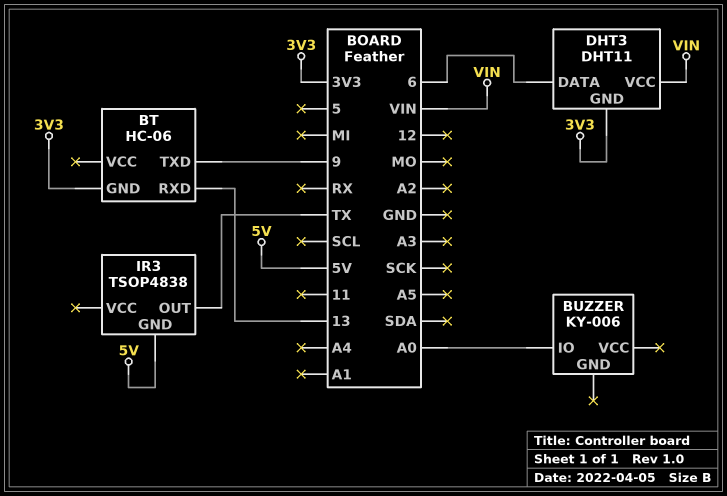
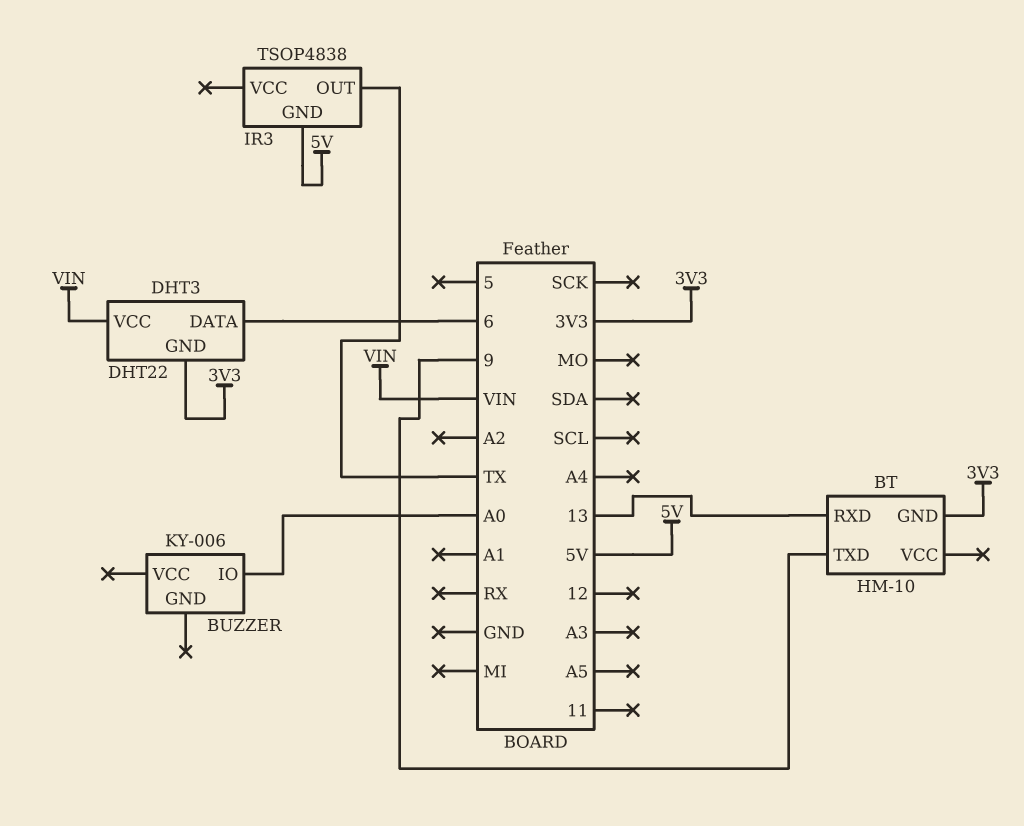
BT: HC-06 -> HM-10
DHT3: DHT11 -> DHT22

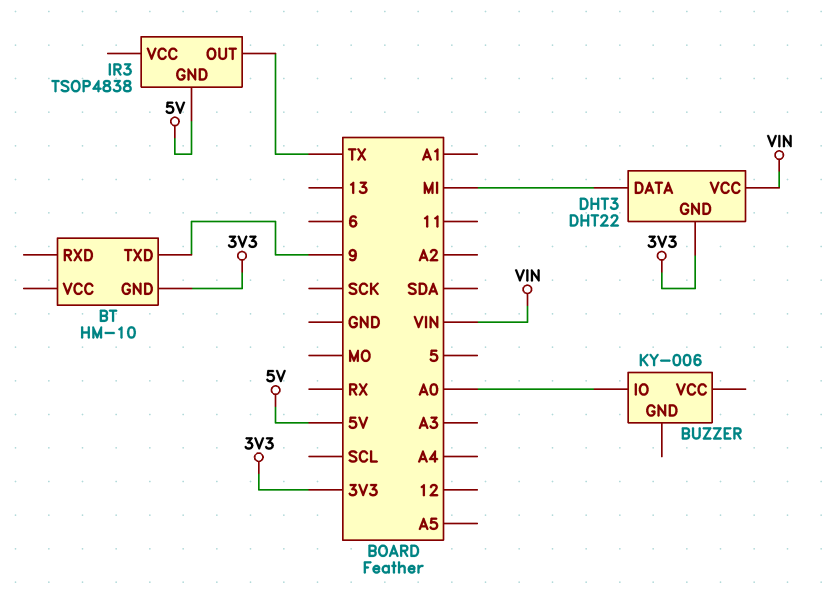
BT pin RXD: 13 -> none
DHT3 pin DATA: 6 -> MI

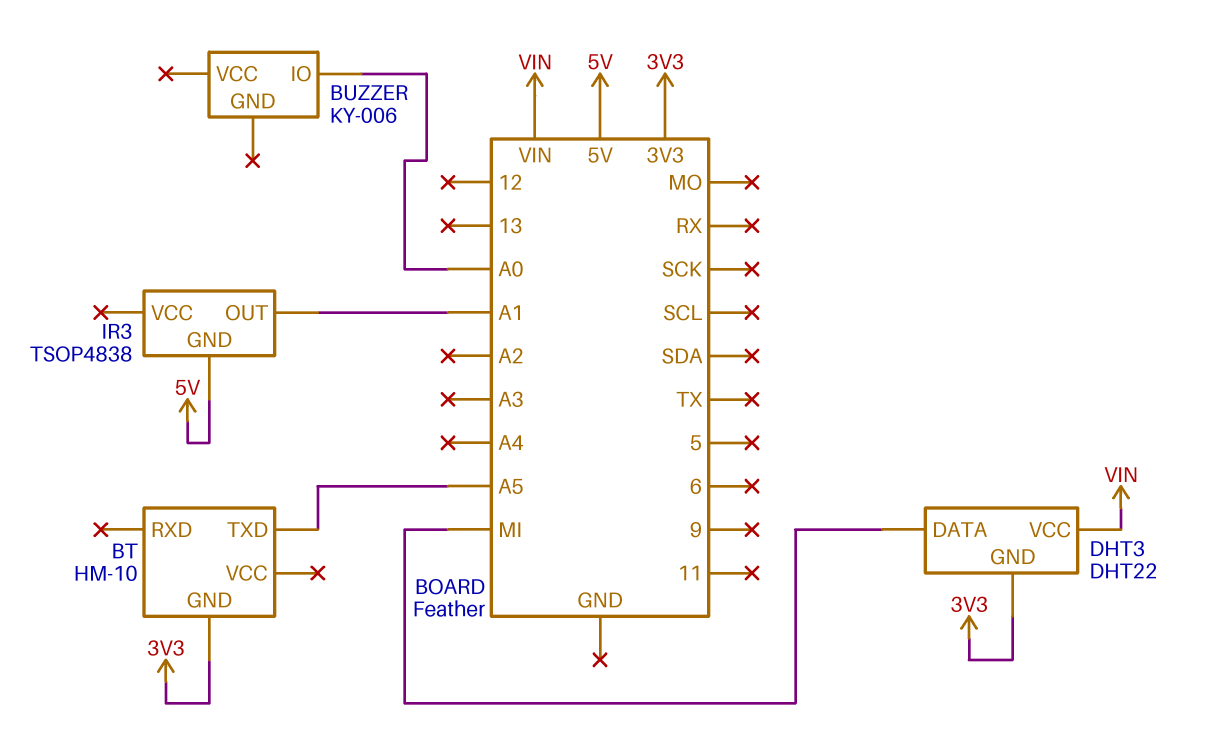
BT pin TXD: 9 -> A5
IR3 pin OUT: TX -> A1

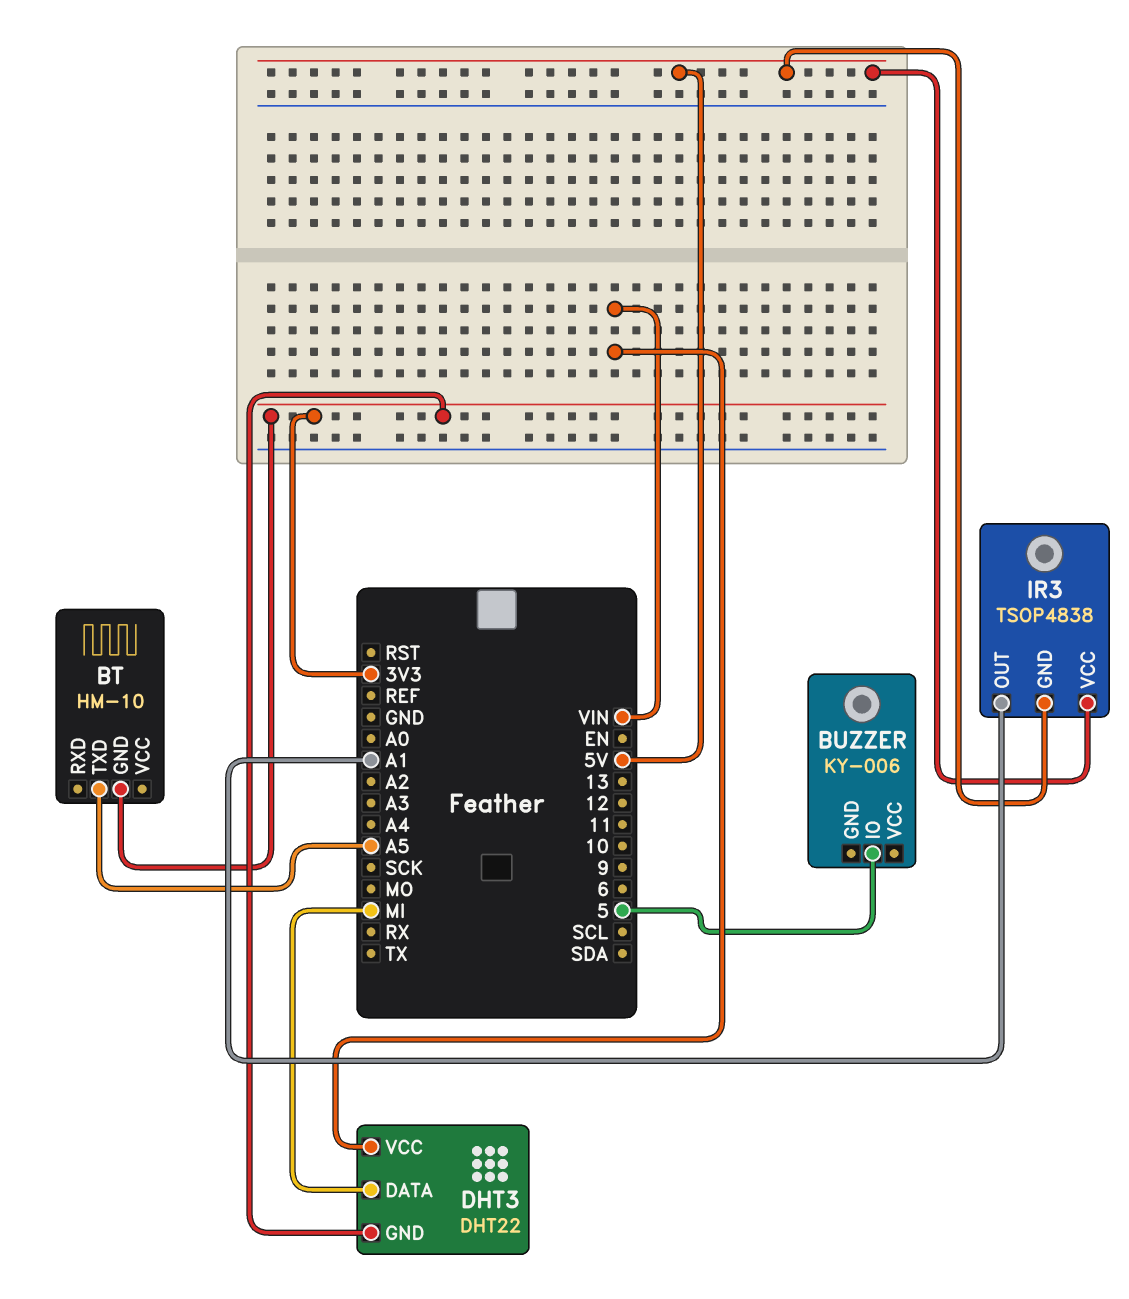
BUZZER pin IO: A0 -> 5
IR3 pin VCC: none -> 5V

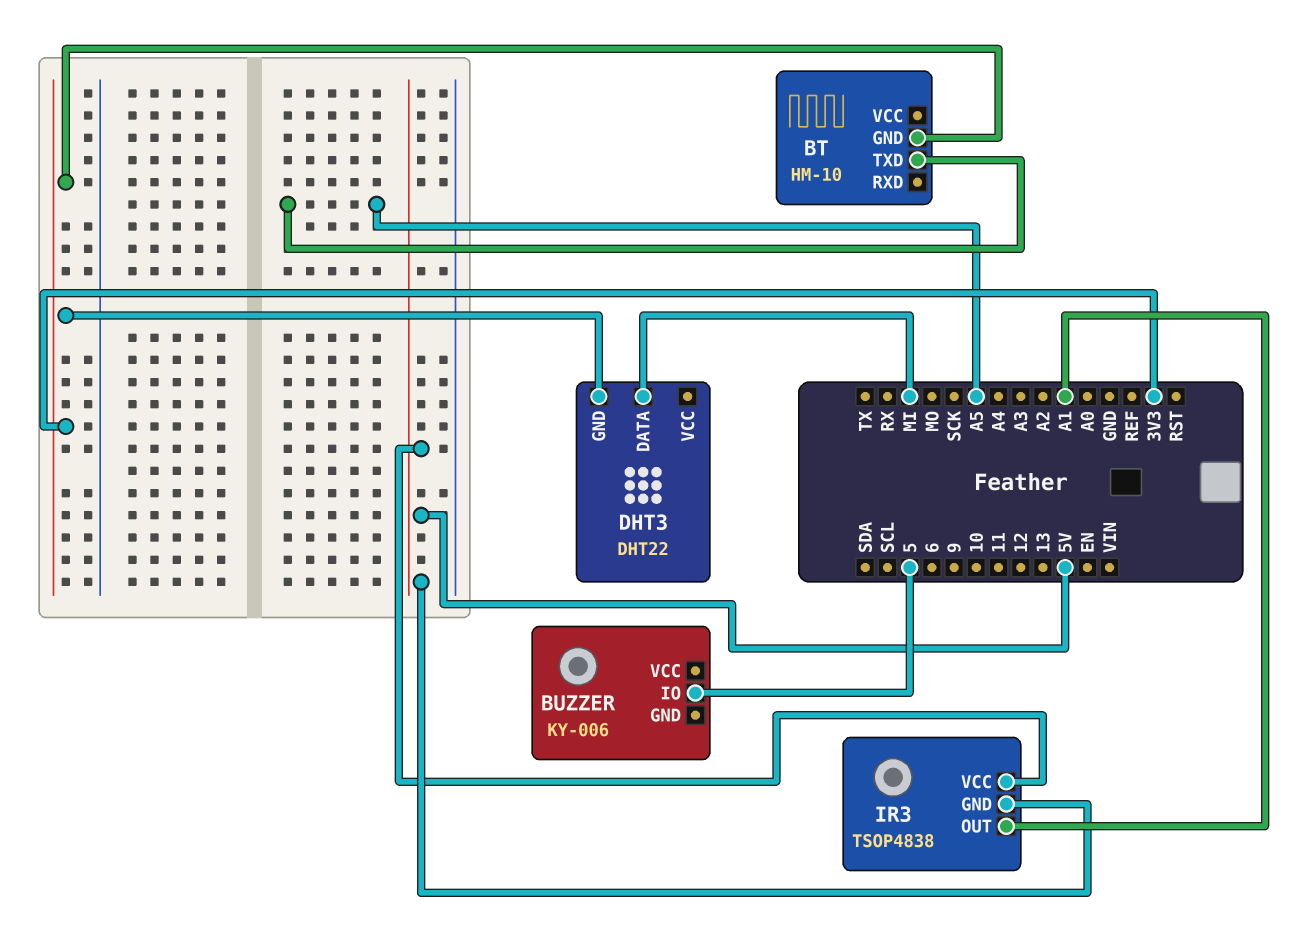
DHT3 pin VCC: VIN -> none

